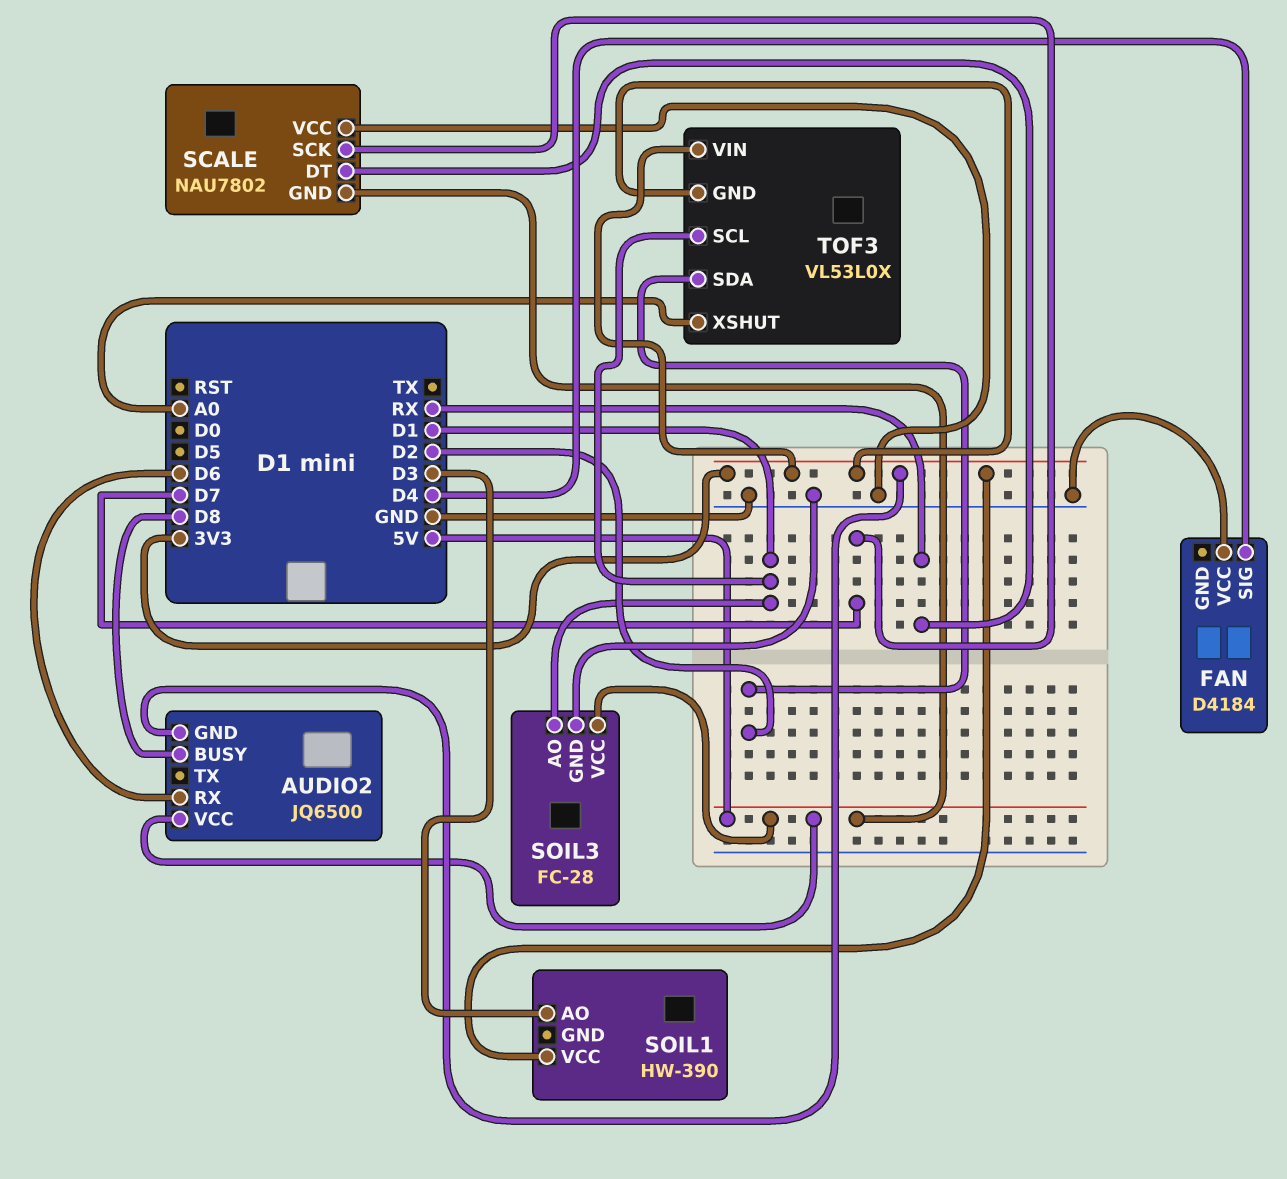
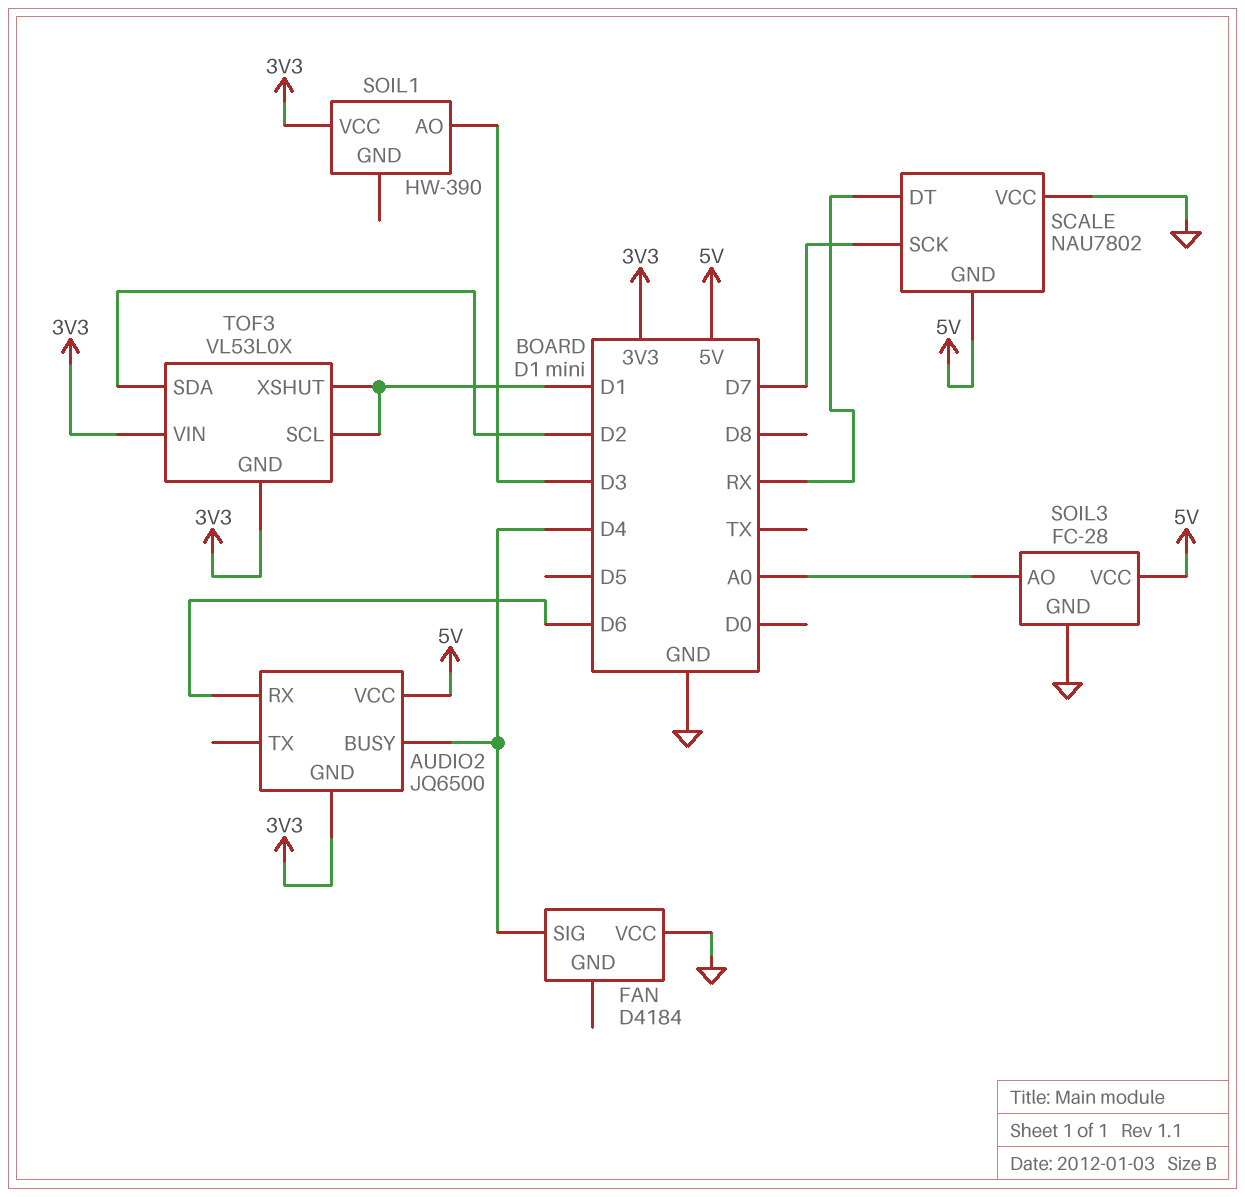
AUDIO2 pin BUSY: D8 -> D4
SOIL3 pin AO: D1 -> A0
TOF3 pin XSHUT: A0 -> D1

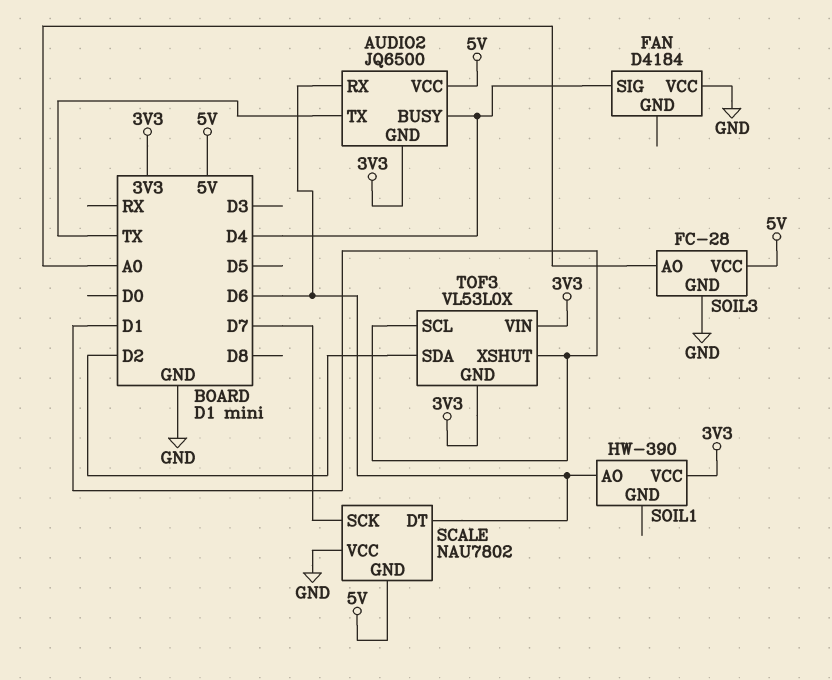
AUDIO2 pin TX: none -> TX
SCALE pin DT: RX -> D6
SOIL1 pin AO: D3 -> D6

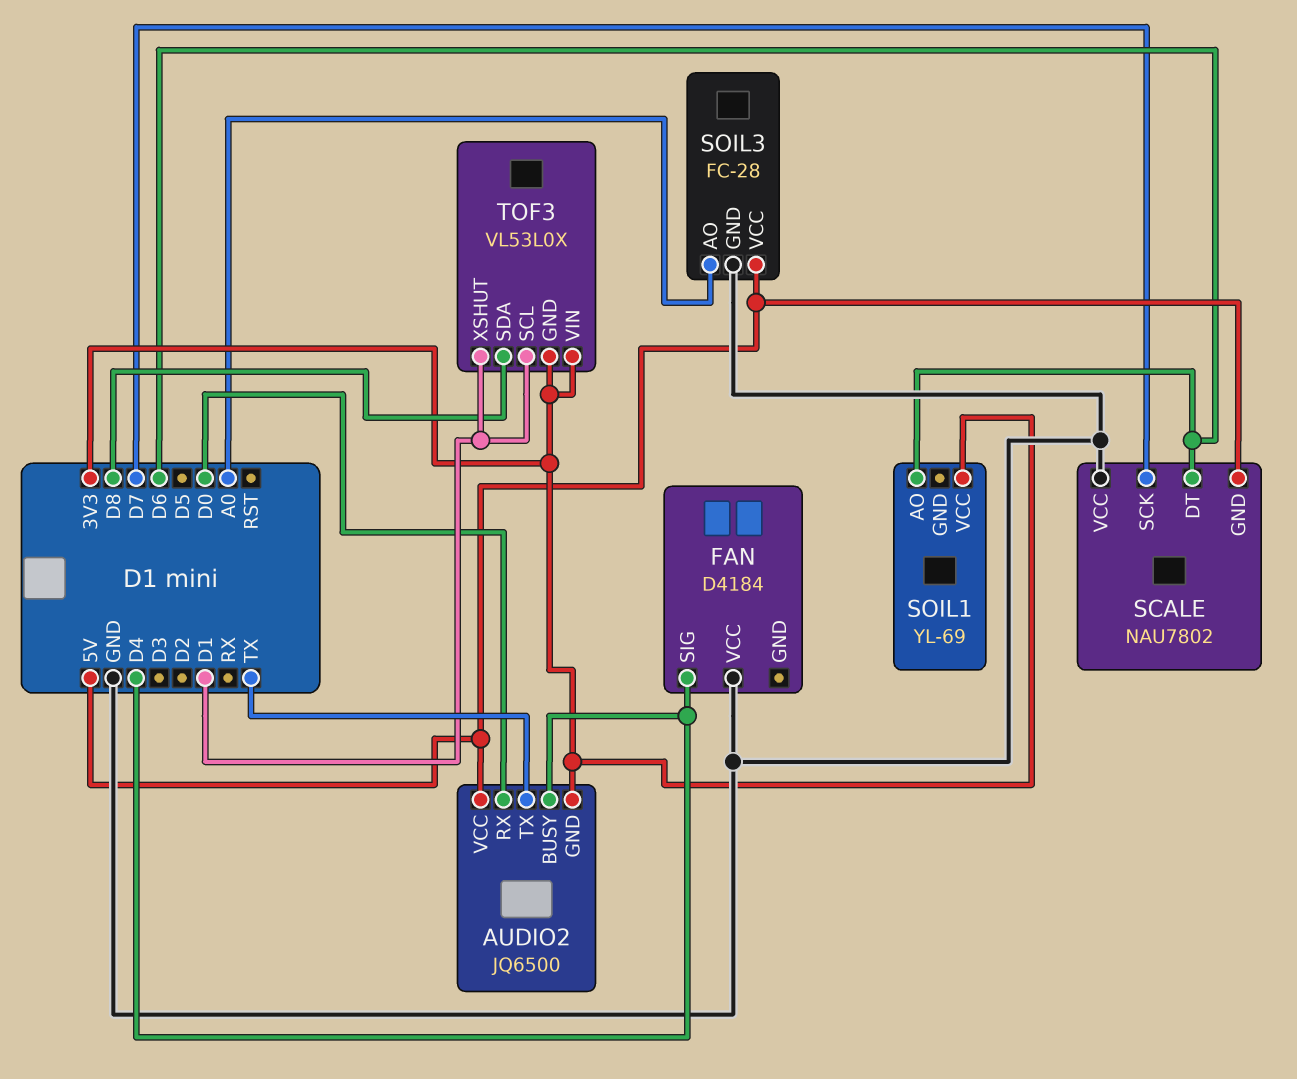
AUDIO2 pin RX: D6 -> D0
SOIL1: HW-390 -> YL-69
TOF3 pin SDA: D2 -> D8

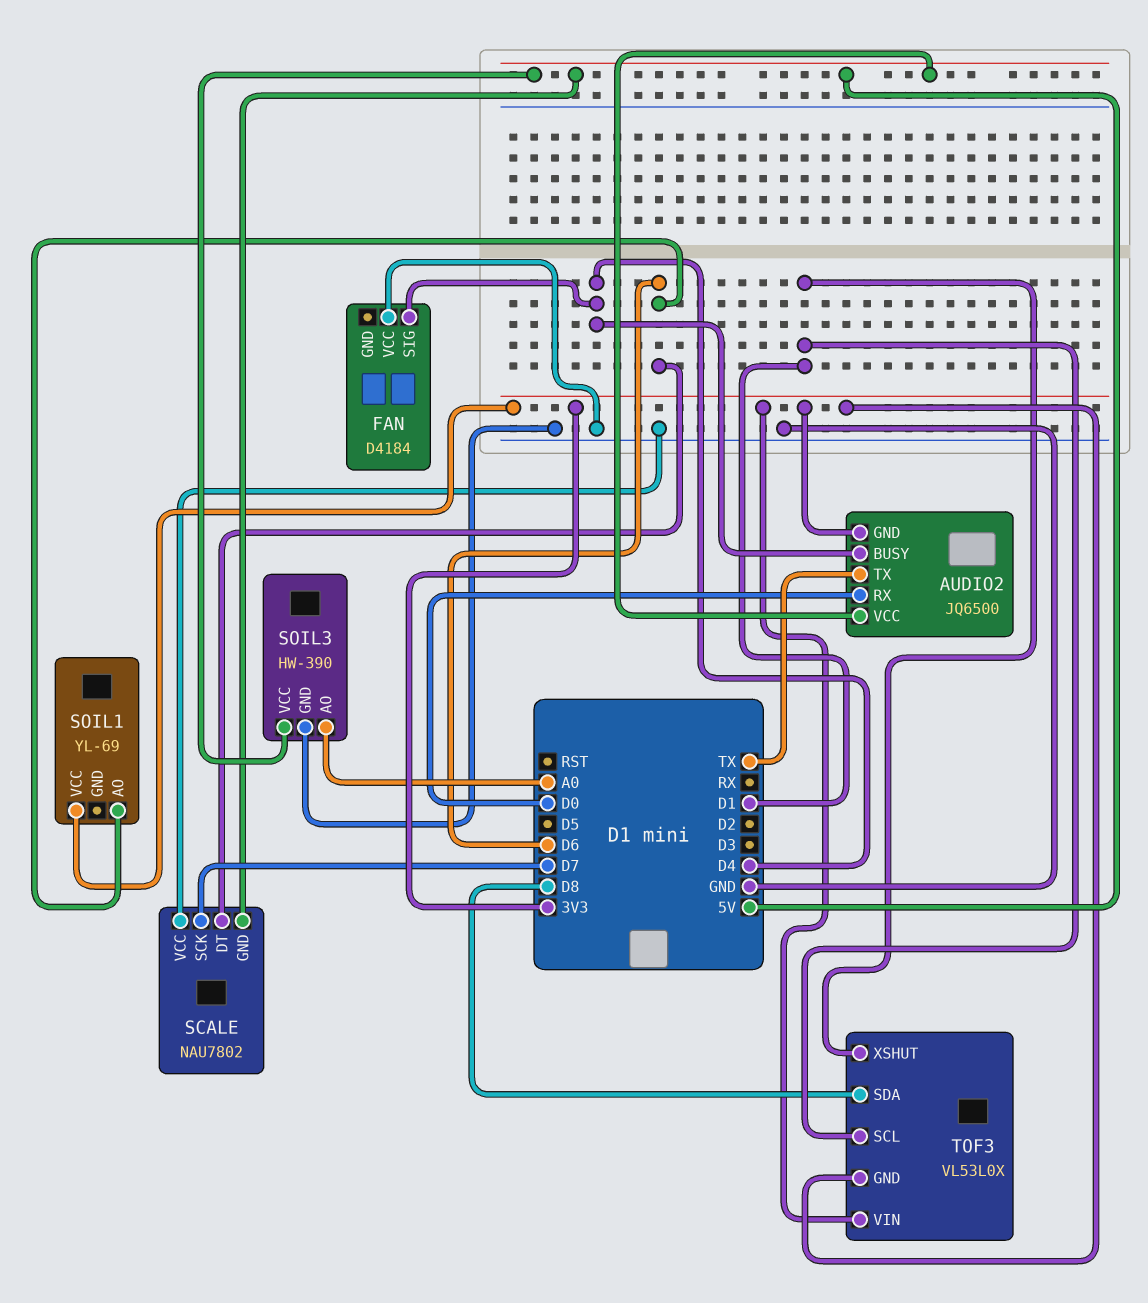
SOIL3: FC-28 -> HW-390

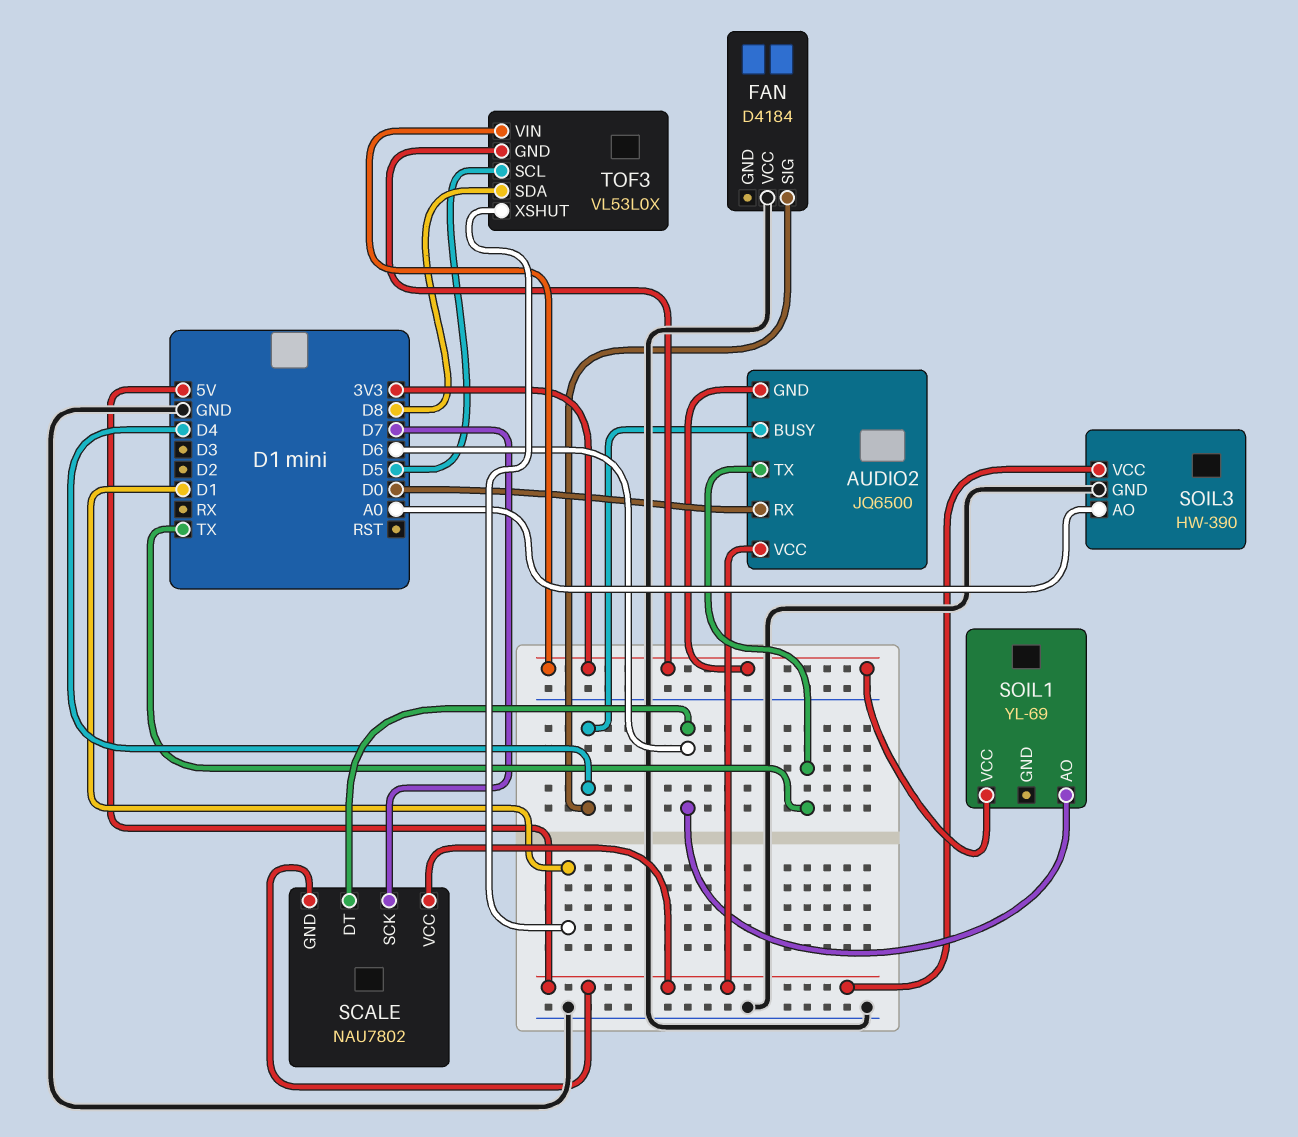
SCALE pin VCC: GND -> 5V
TOF3 pin SCL: D1 -> D5

